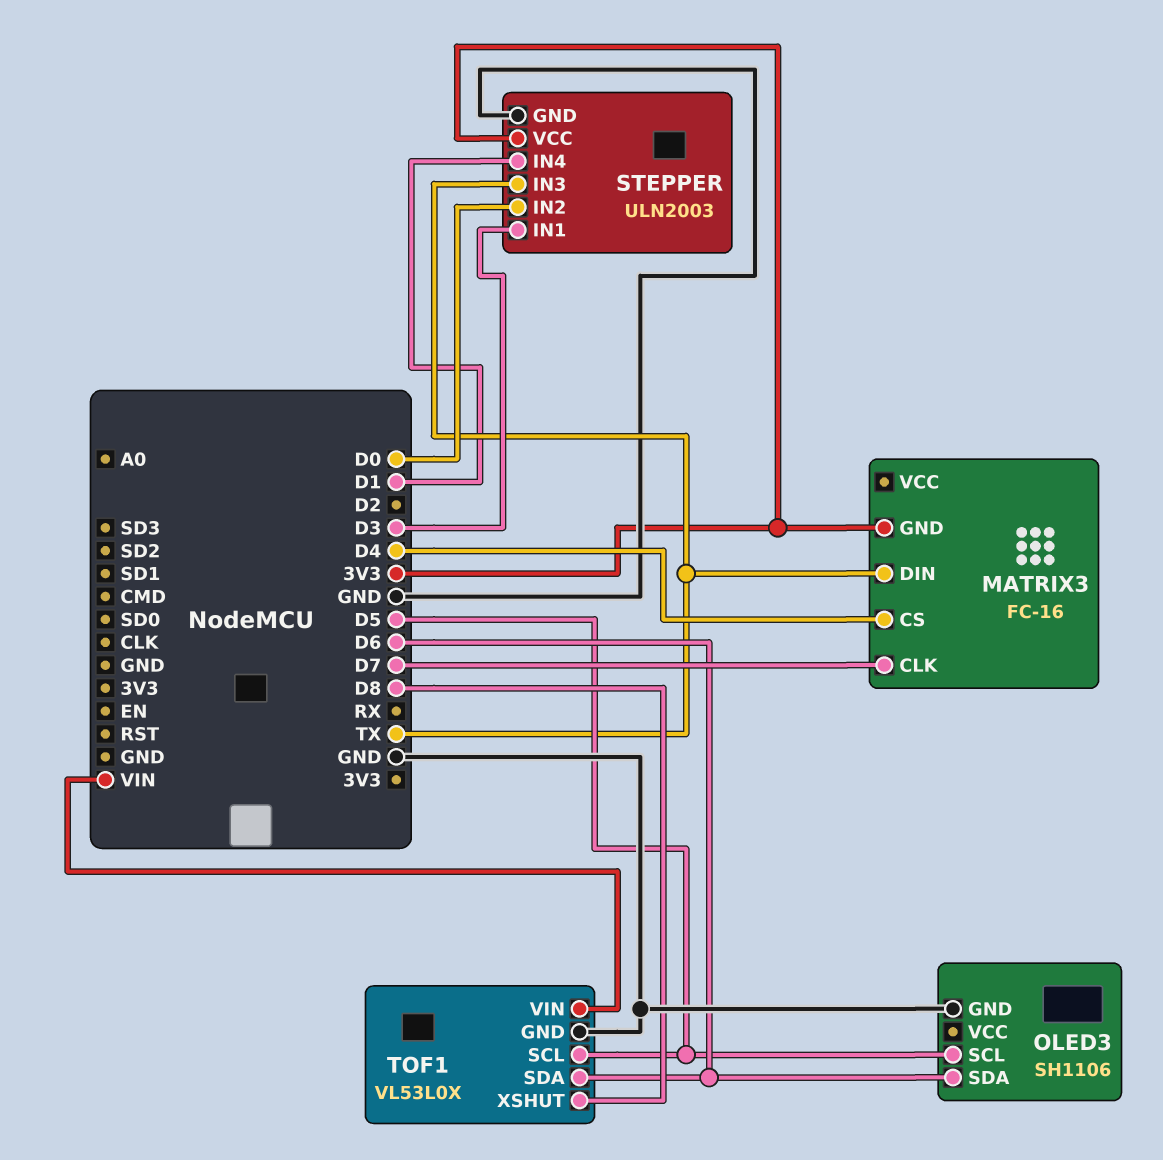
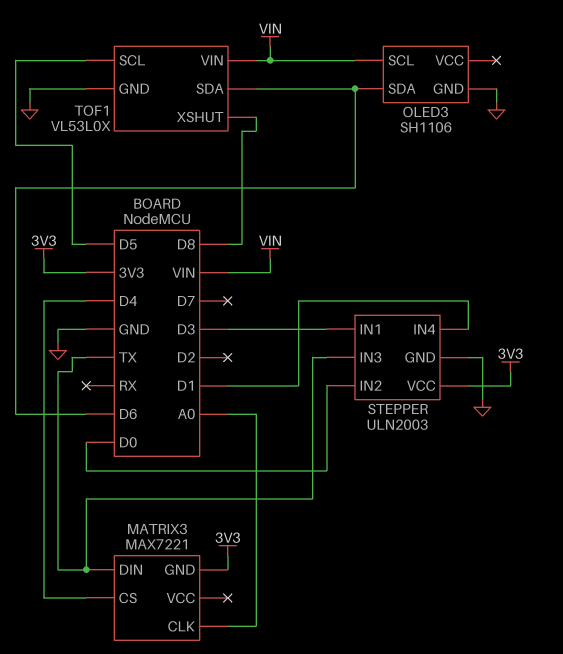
MATRIX3: FC-16 -> MAX7221
MATRIX3 pin CLK: D7 -> A0
OLED3 pin SCL: D5 -> VIN

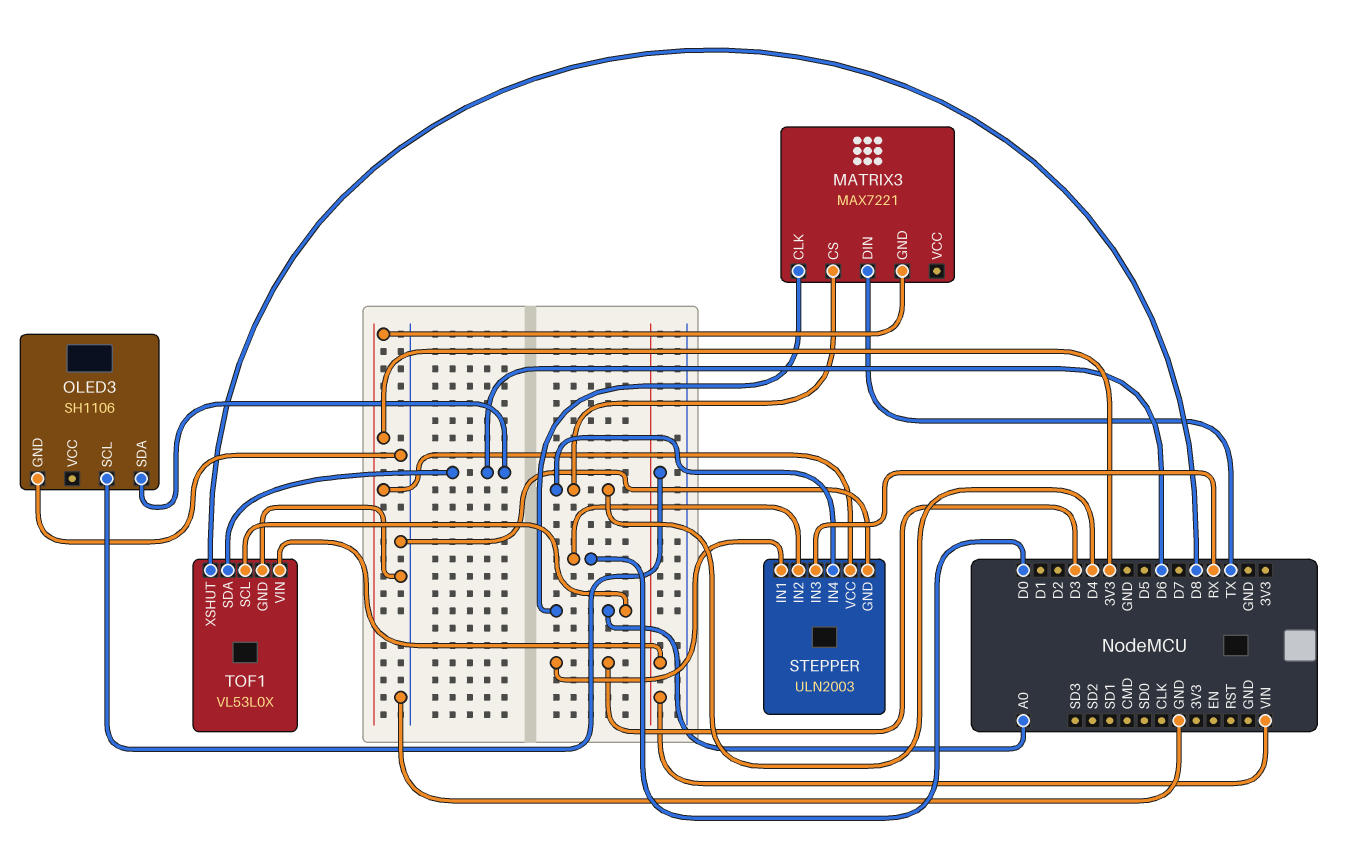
STEPPER pin IN3: TX -> RX
STEPPER pin IN4: D1 -> D4
TOF1 pin SCL: D5 -> A0

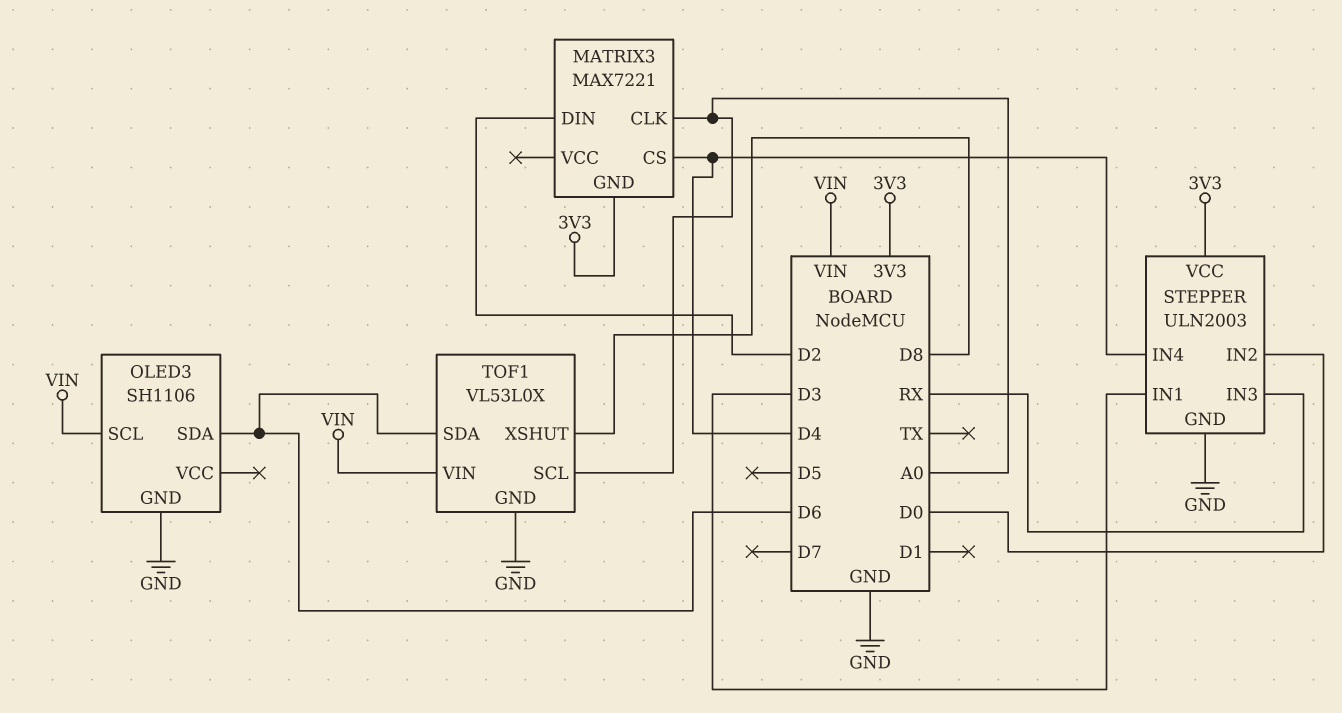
MATRIX3 pin DIN: TX -> D2

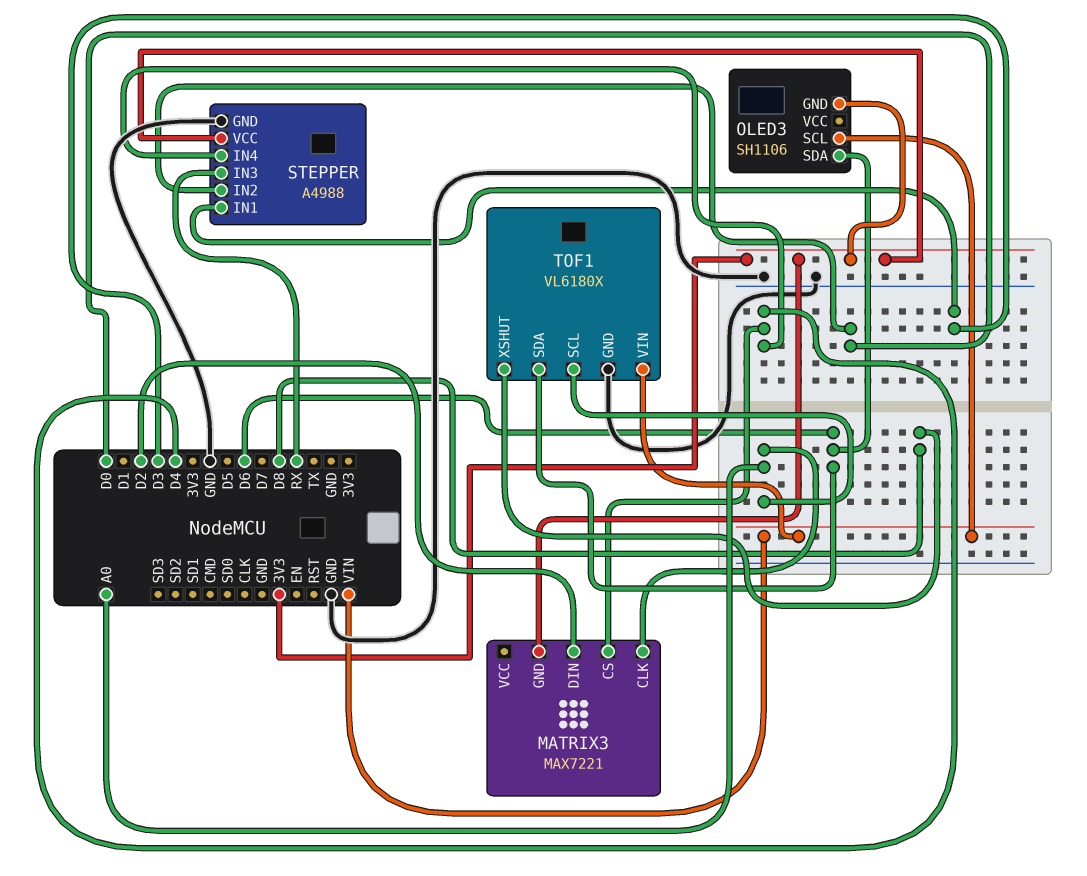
OLED3 pin GND: GND -> 3V3
STEPPER: ULN2003 -> A4988
TOF1: VL53L0X -> VL6180X

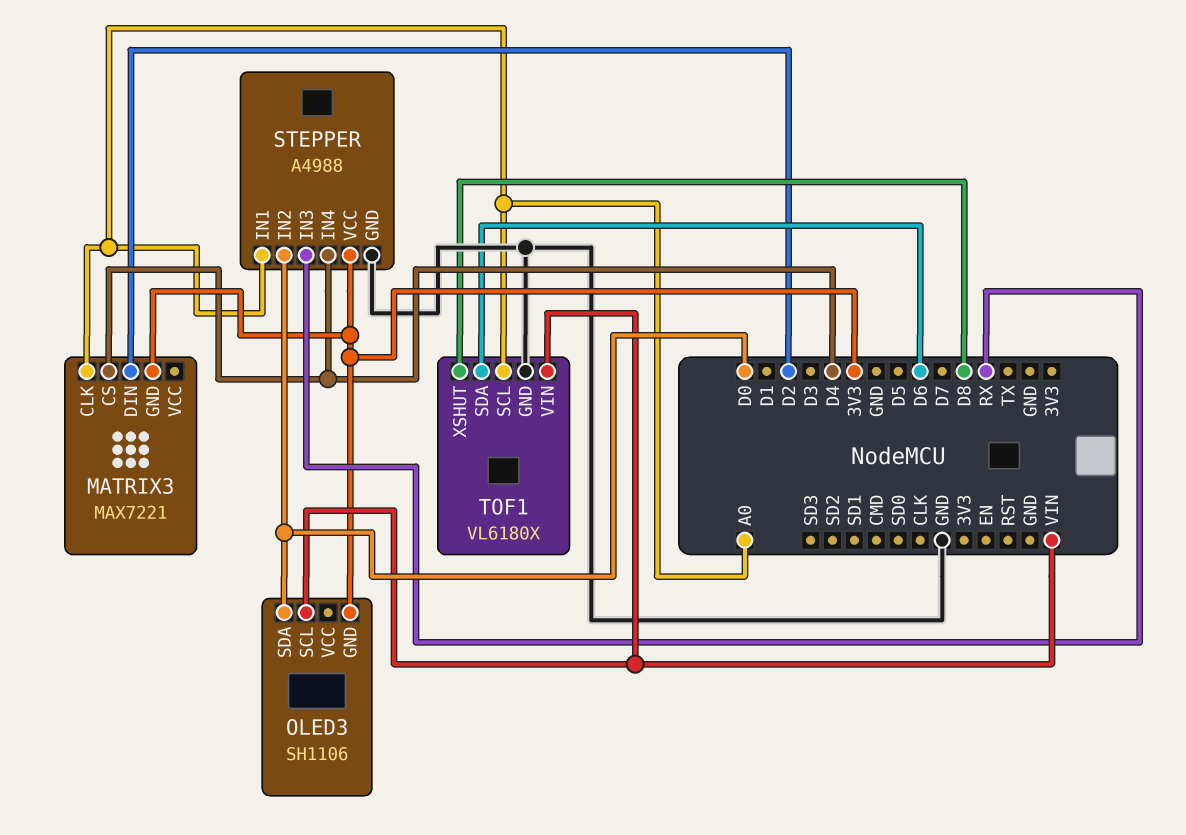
OLED3 pin SDA: D6 -> D0
STEPPER pin IN1: D3 -> A0

